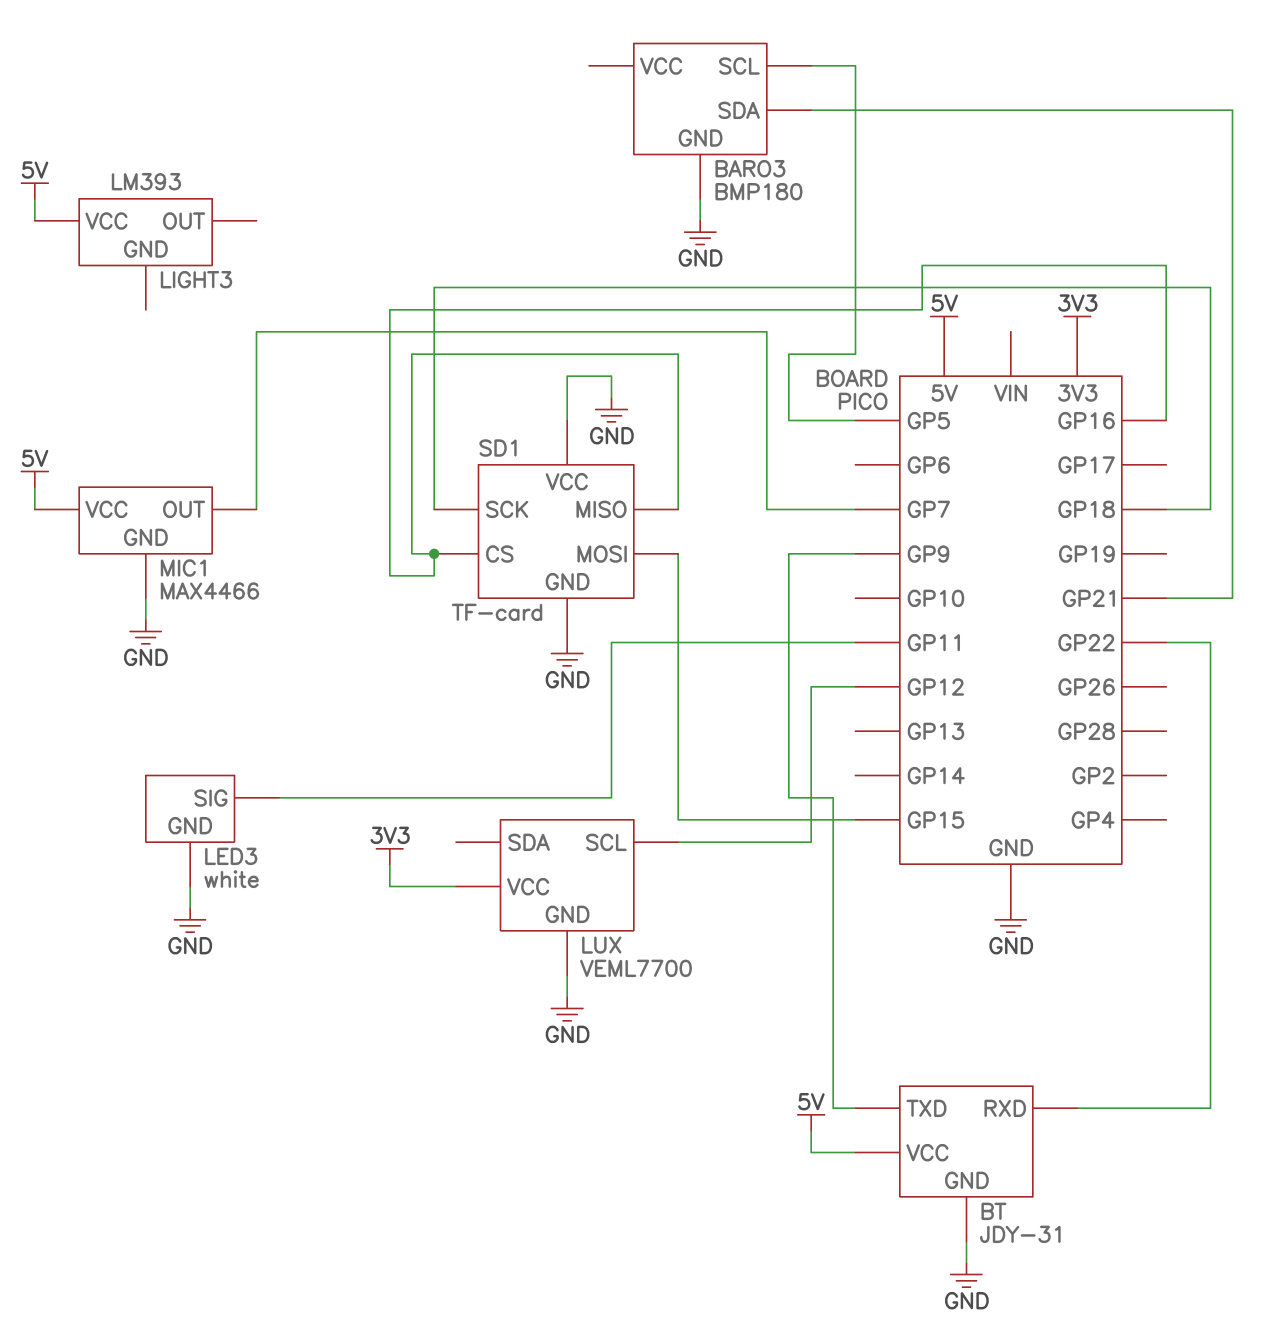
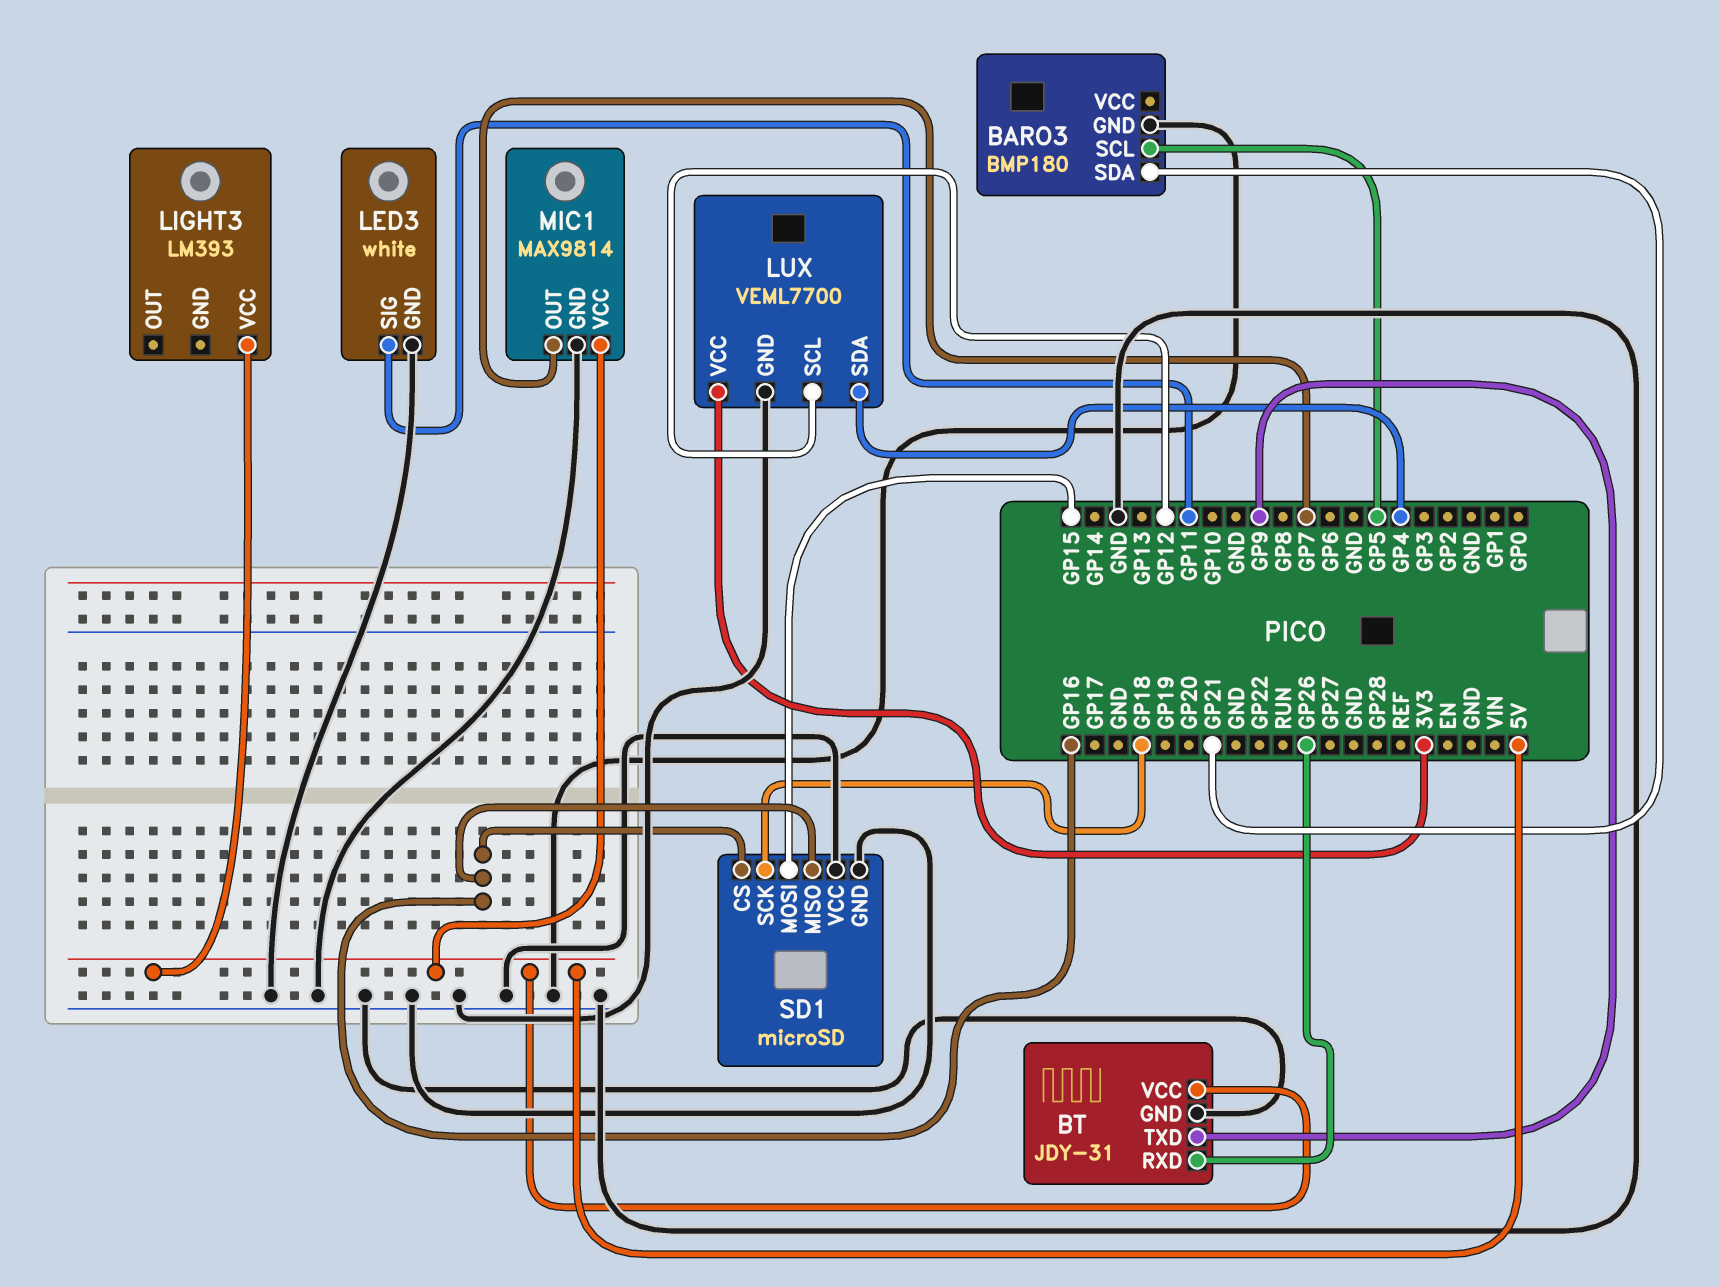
BT pin RXD: GP22 -> GP26
LUX pin SDA: none -> GP4
MIC1: MAX4466 -> MAX9814
SD1: TF-card -> microSD

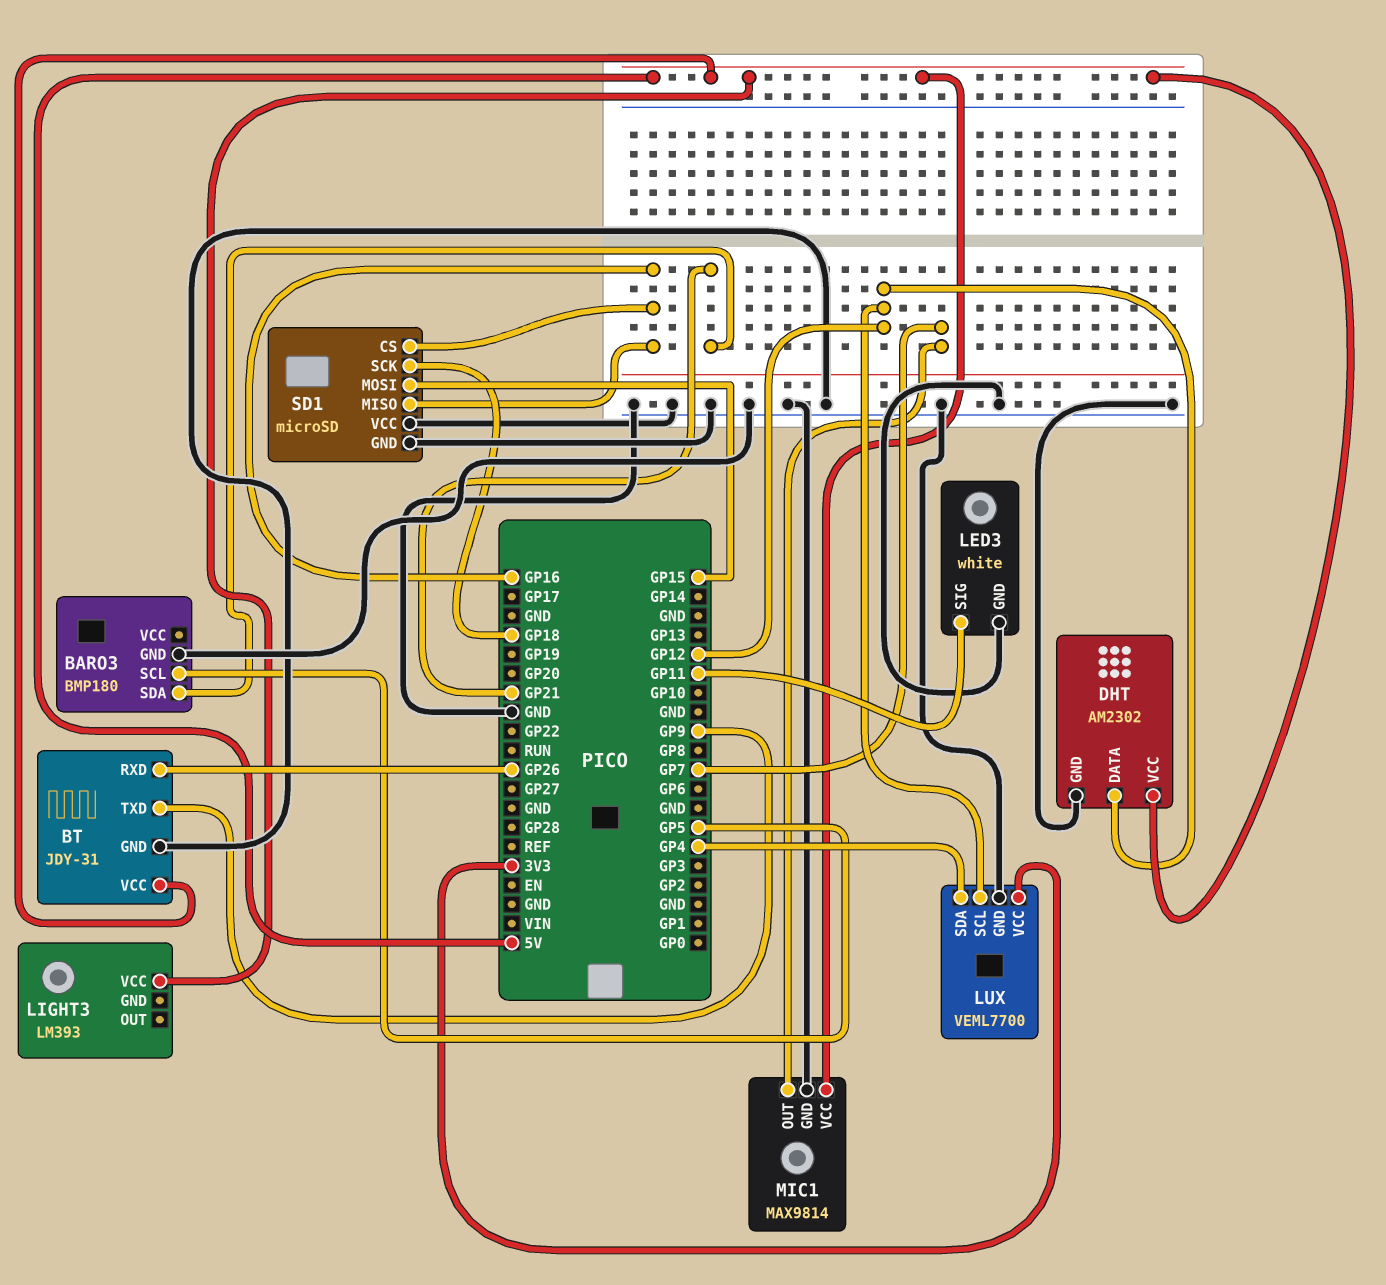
DHT: none -> AM2302
DHT pin DATA: none -> GP12
DHT pin GND: none -> GND
DHT pin VCC: none -> 5V

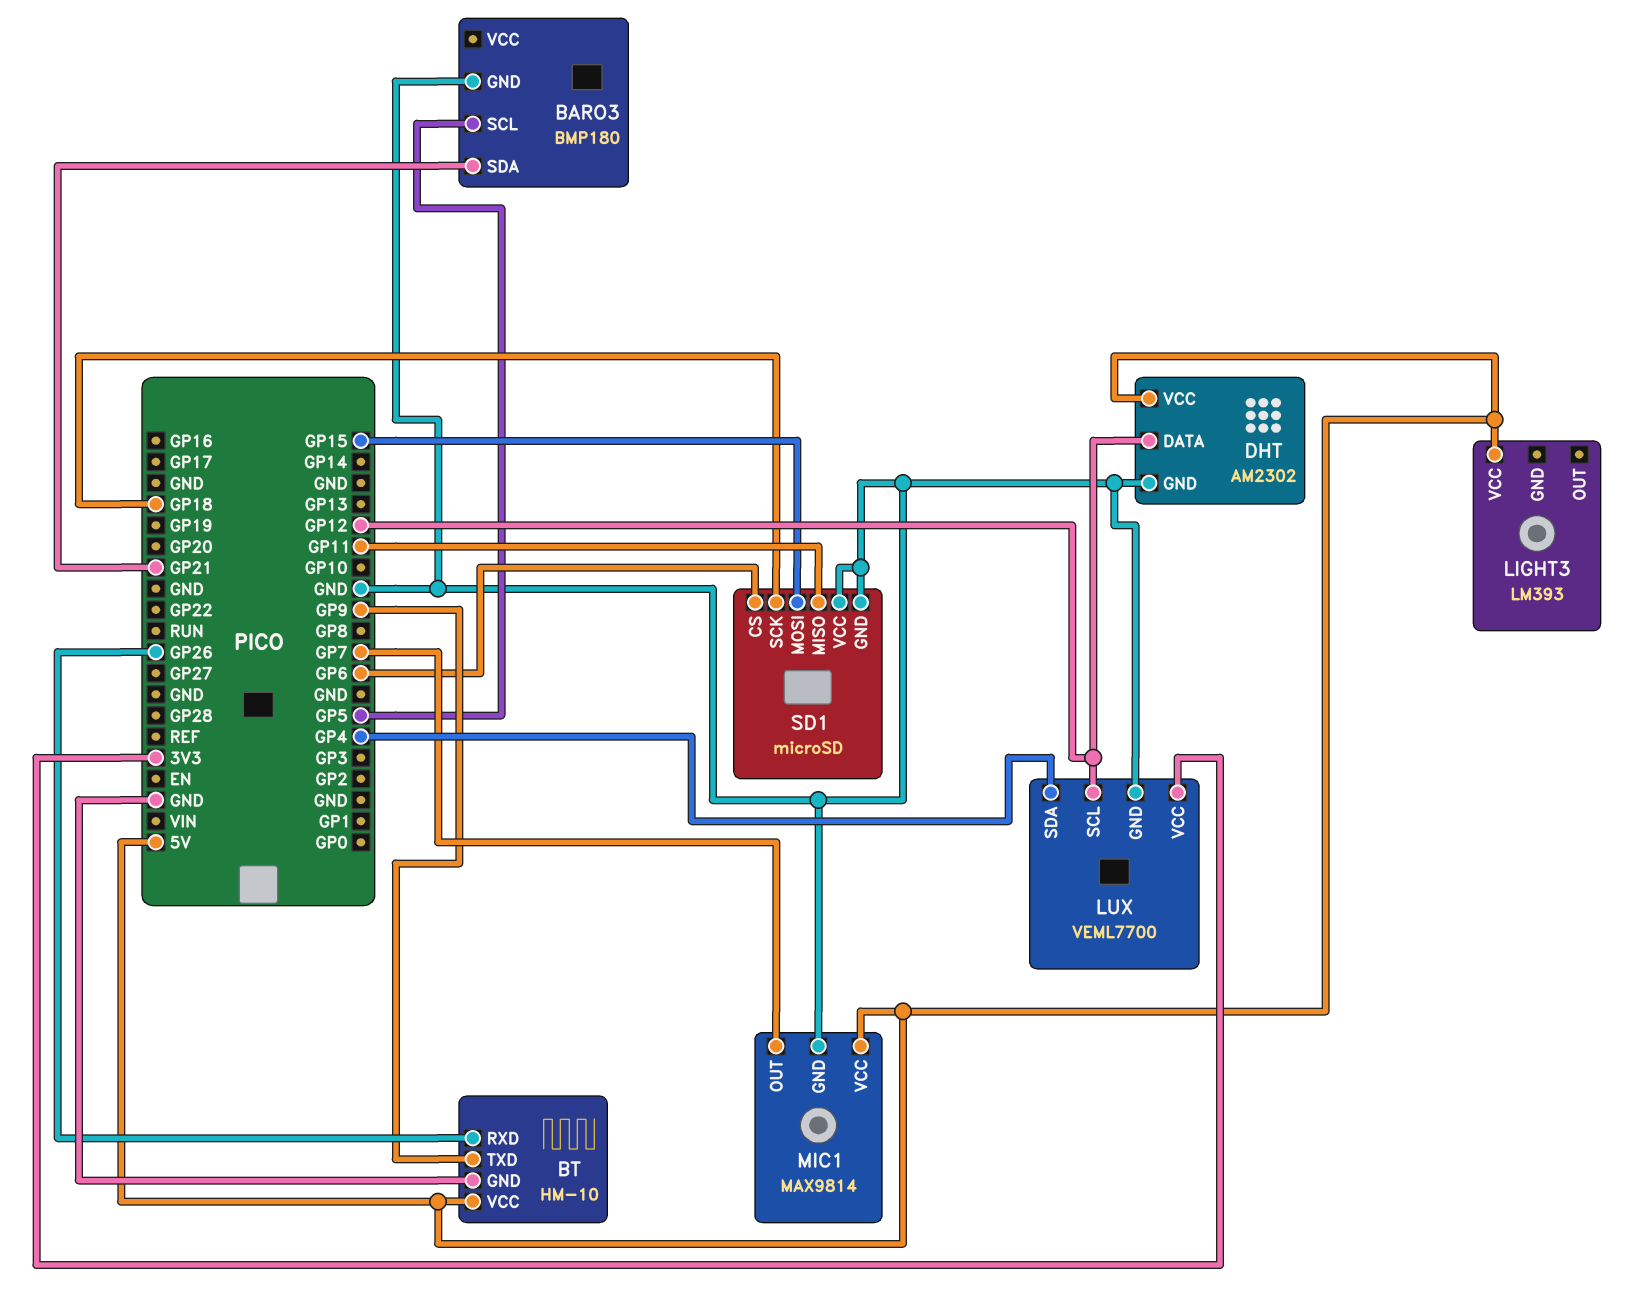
BT: JDY-31 -> HM-10
LED3: white -> none
LED3 pin GND: GND -> none
LED3 pin SIG: GP11 -> none
SD1 pin CS: GP16 -> GP6
SD1 pin MISO: GP16 -> GP11

